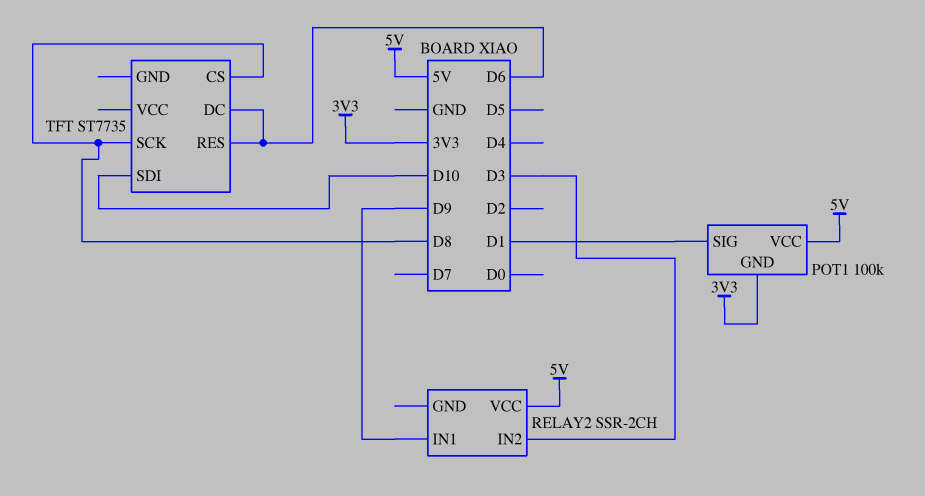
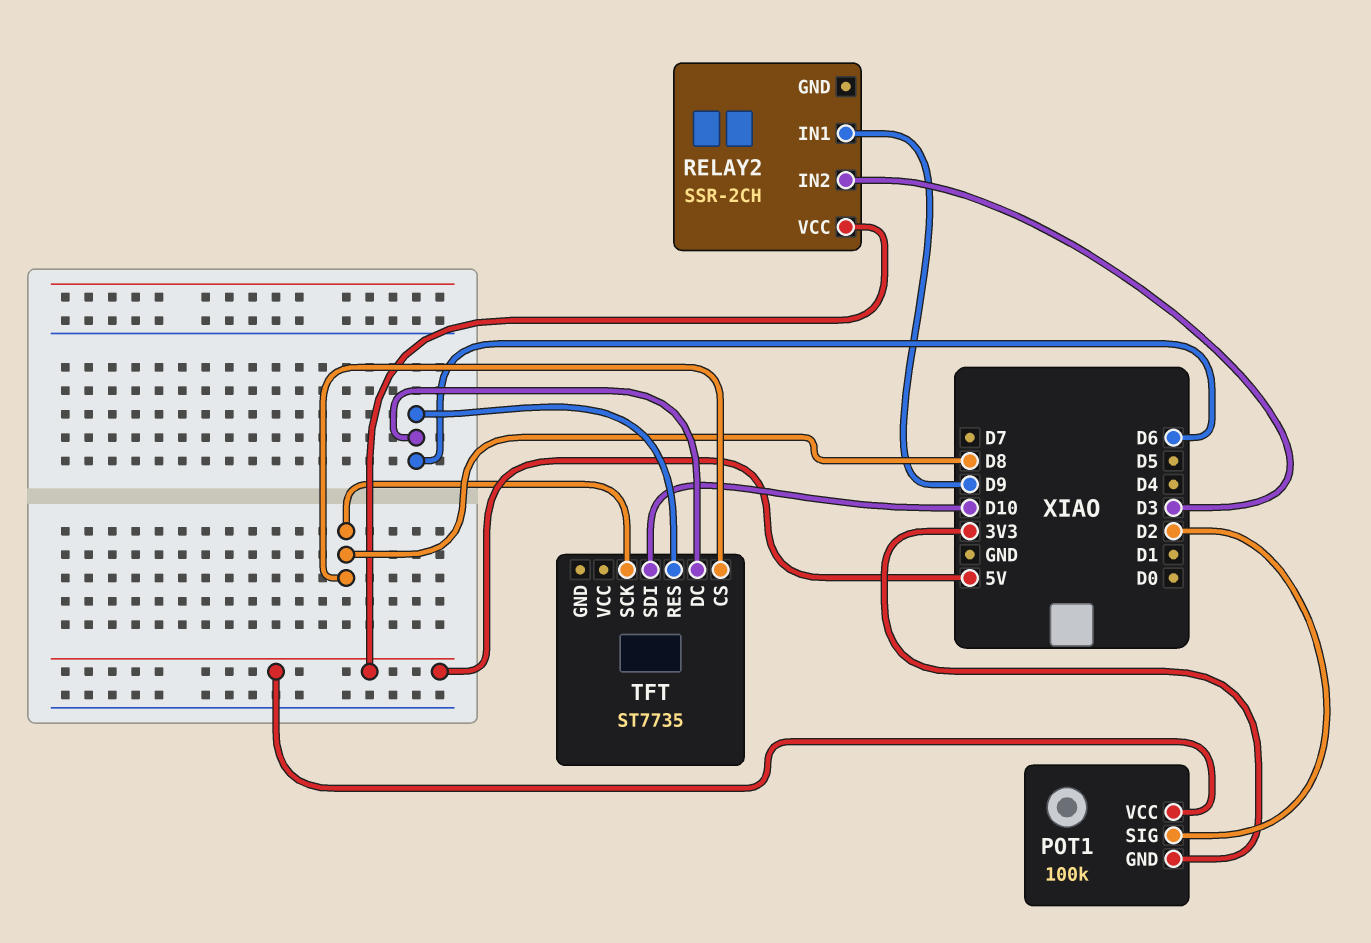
POT1 pin SIG: D1 -> D2

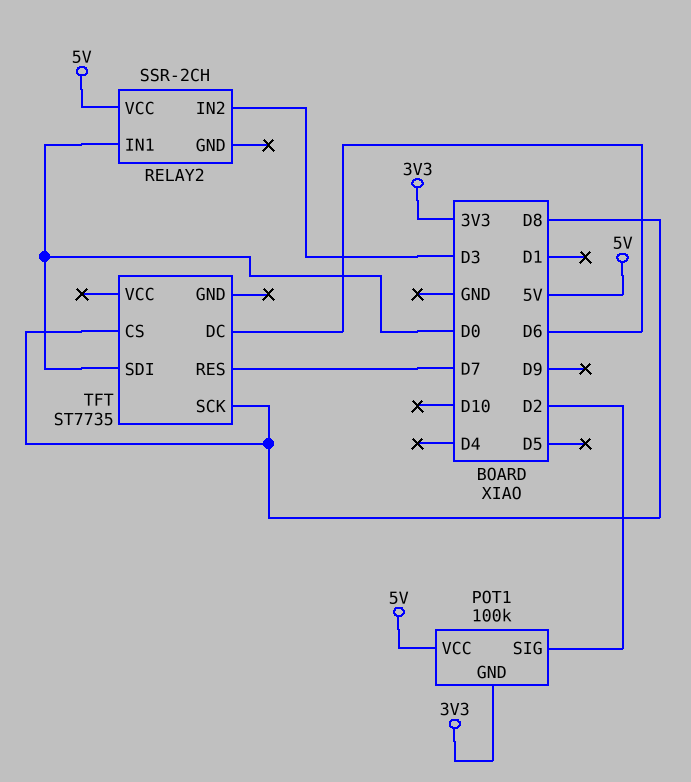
RELAY2 pin IN1: D9 -> D0
TFT pin RES: D6 -> D7
TFT pin SDI: D10 -> D0

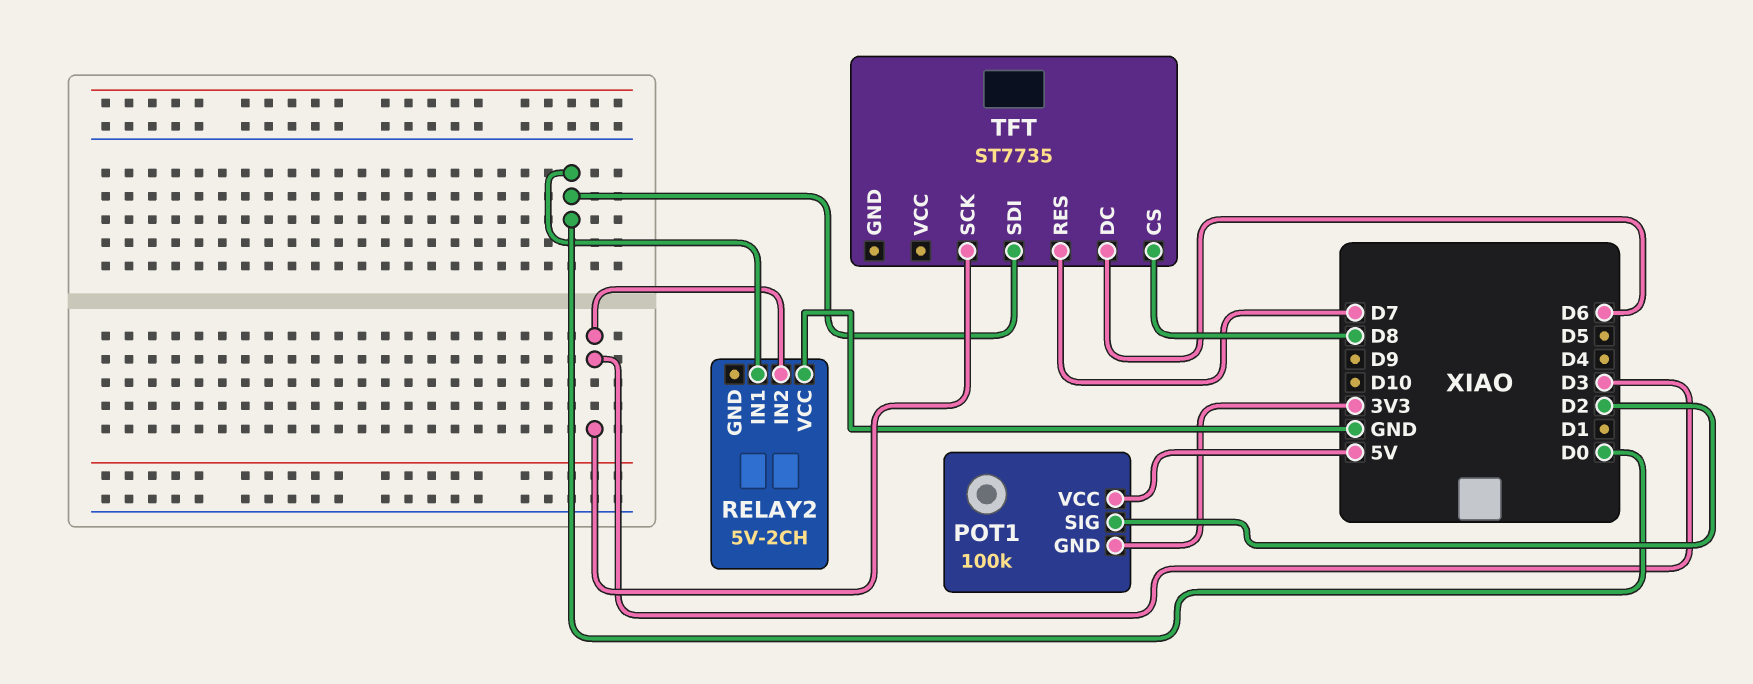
RELAY2: SSR-2CH -> 5V-2CH
RELAY2 pin VCC: 5V -> GND
TFT pin SCK: D8 -> D3

